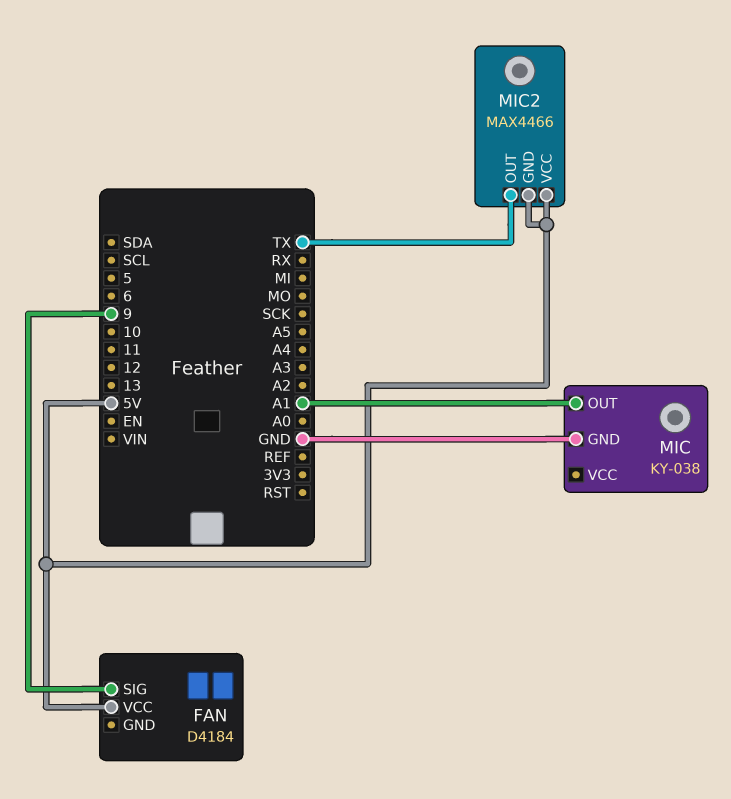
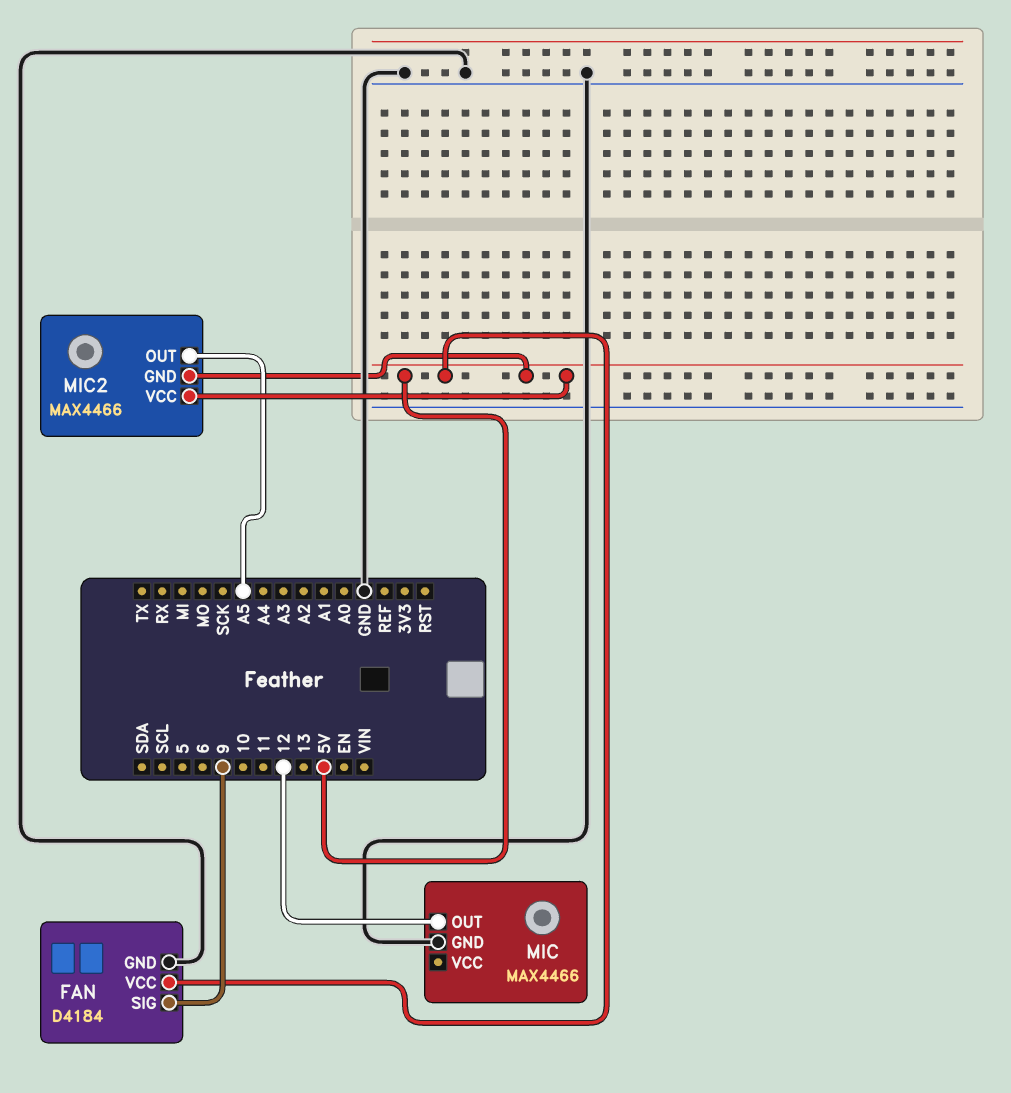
FAN pin GND: none -> GND
MIC: KY-038 -> MAX4466
MIC pin OUT: A1 -> 12
MIC2 pin OUT: TX -> A5

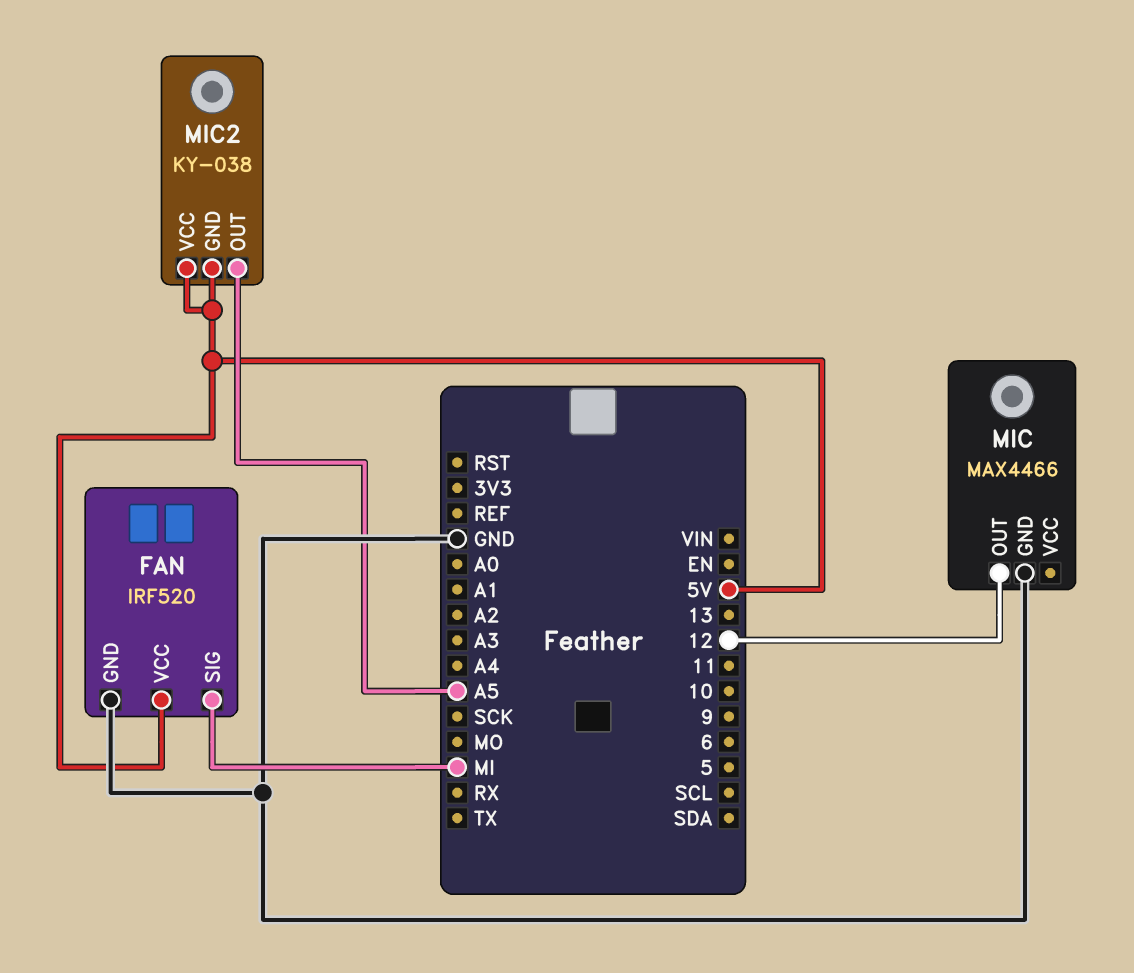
FAN: D4184 -> IRF520
FAN pin SIG: 9 -> MI
MIC2: MAX4466 -> KY-038

